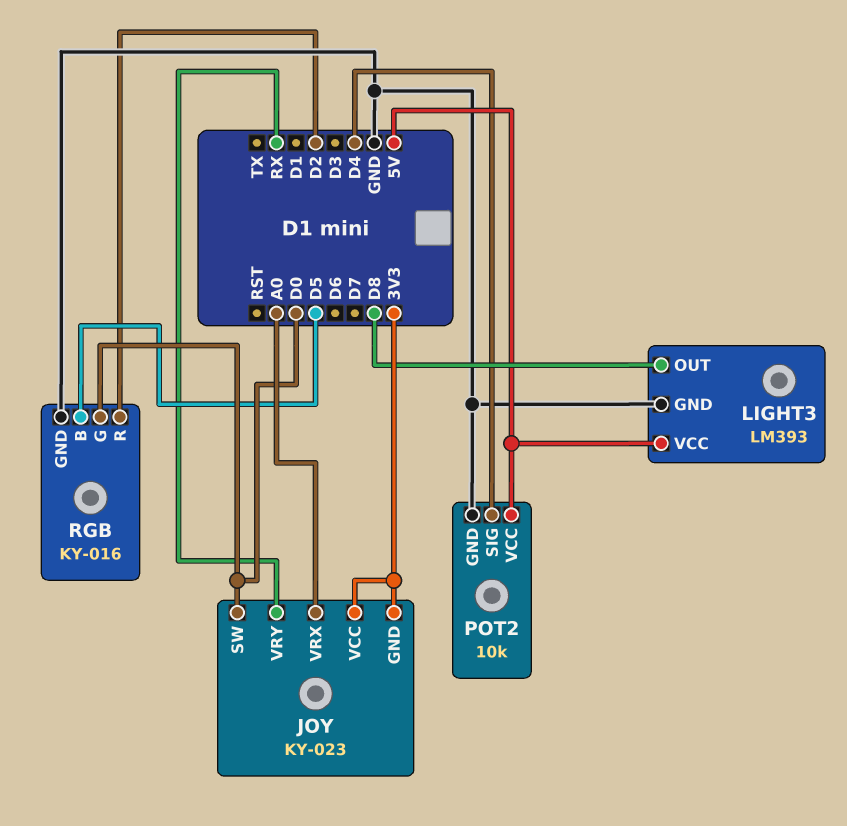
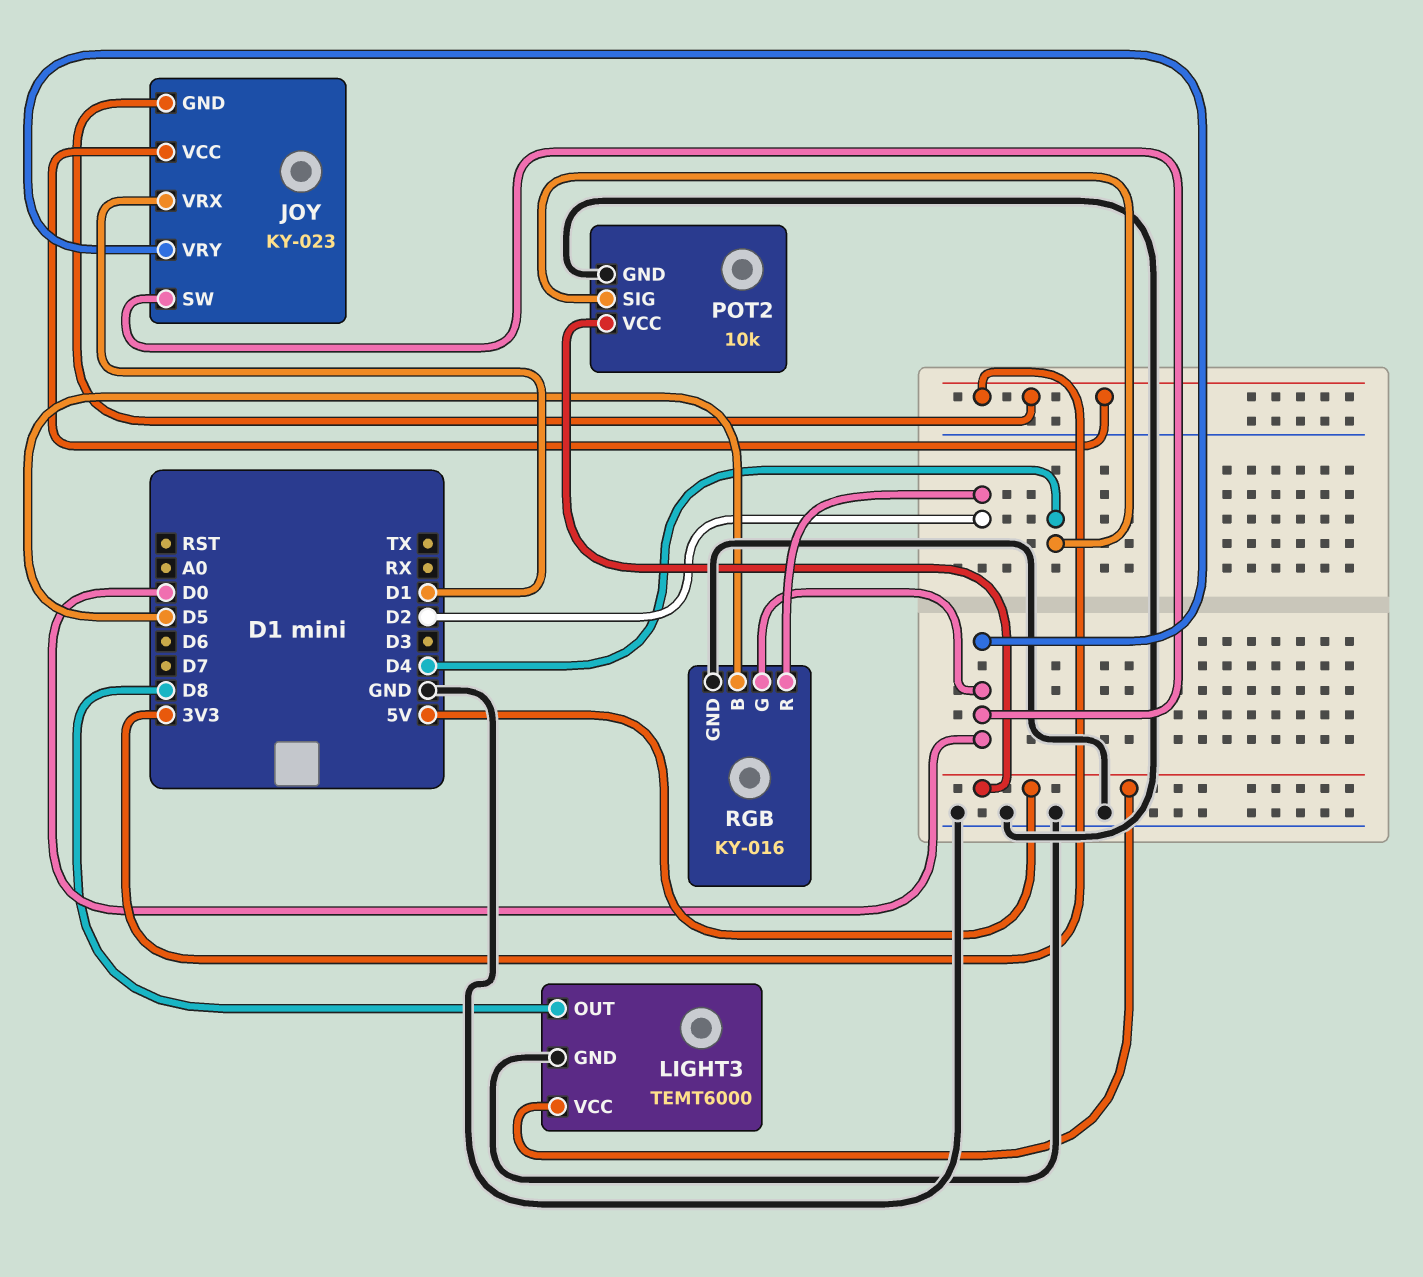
JOY pin VRX: A0 -> D1
JOY pin VRY: RX -> D0
LIGHT3: LM393 -> TEMT6000

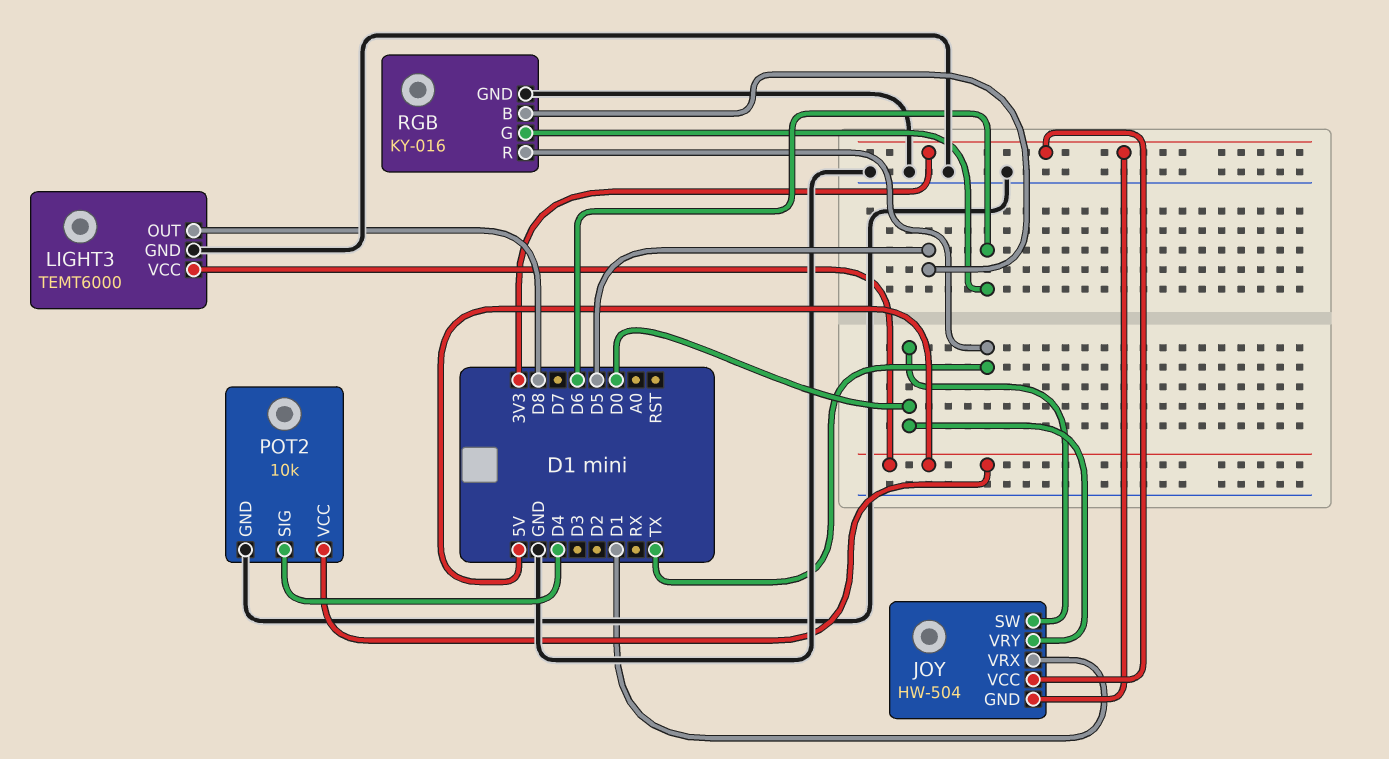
JOY: KY-023 -> HW-504
RGB pin G: D0 -> D6
RGB pin R: D2 -> TX

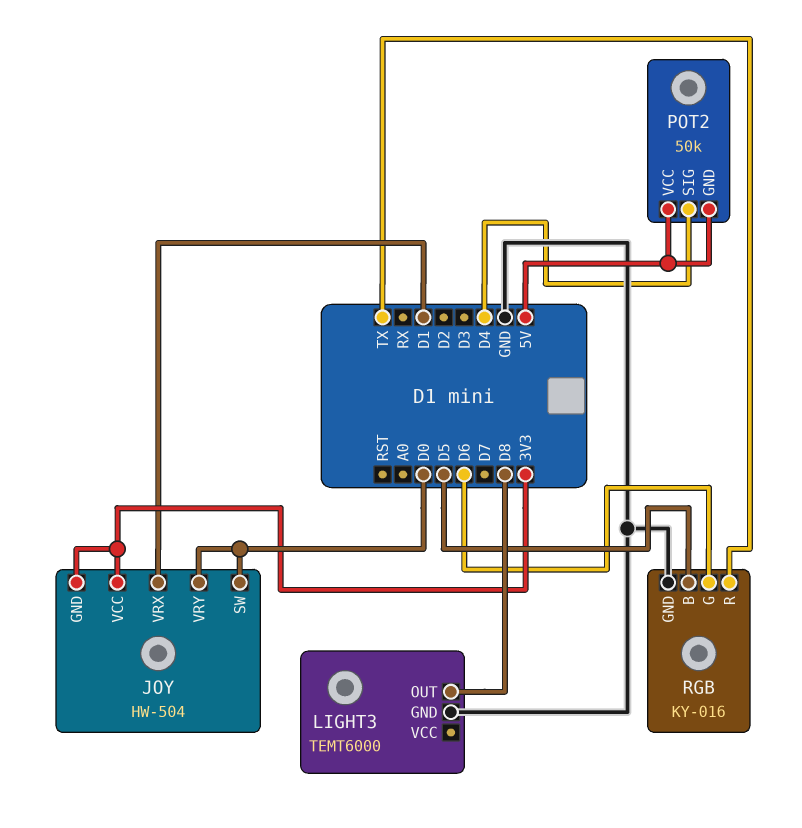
LIGHT3 pin VCC: 5V -> none
POT2: 10k -> 50k
POT2 pin GND: GND -> 5V

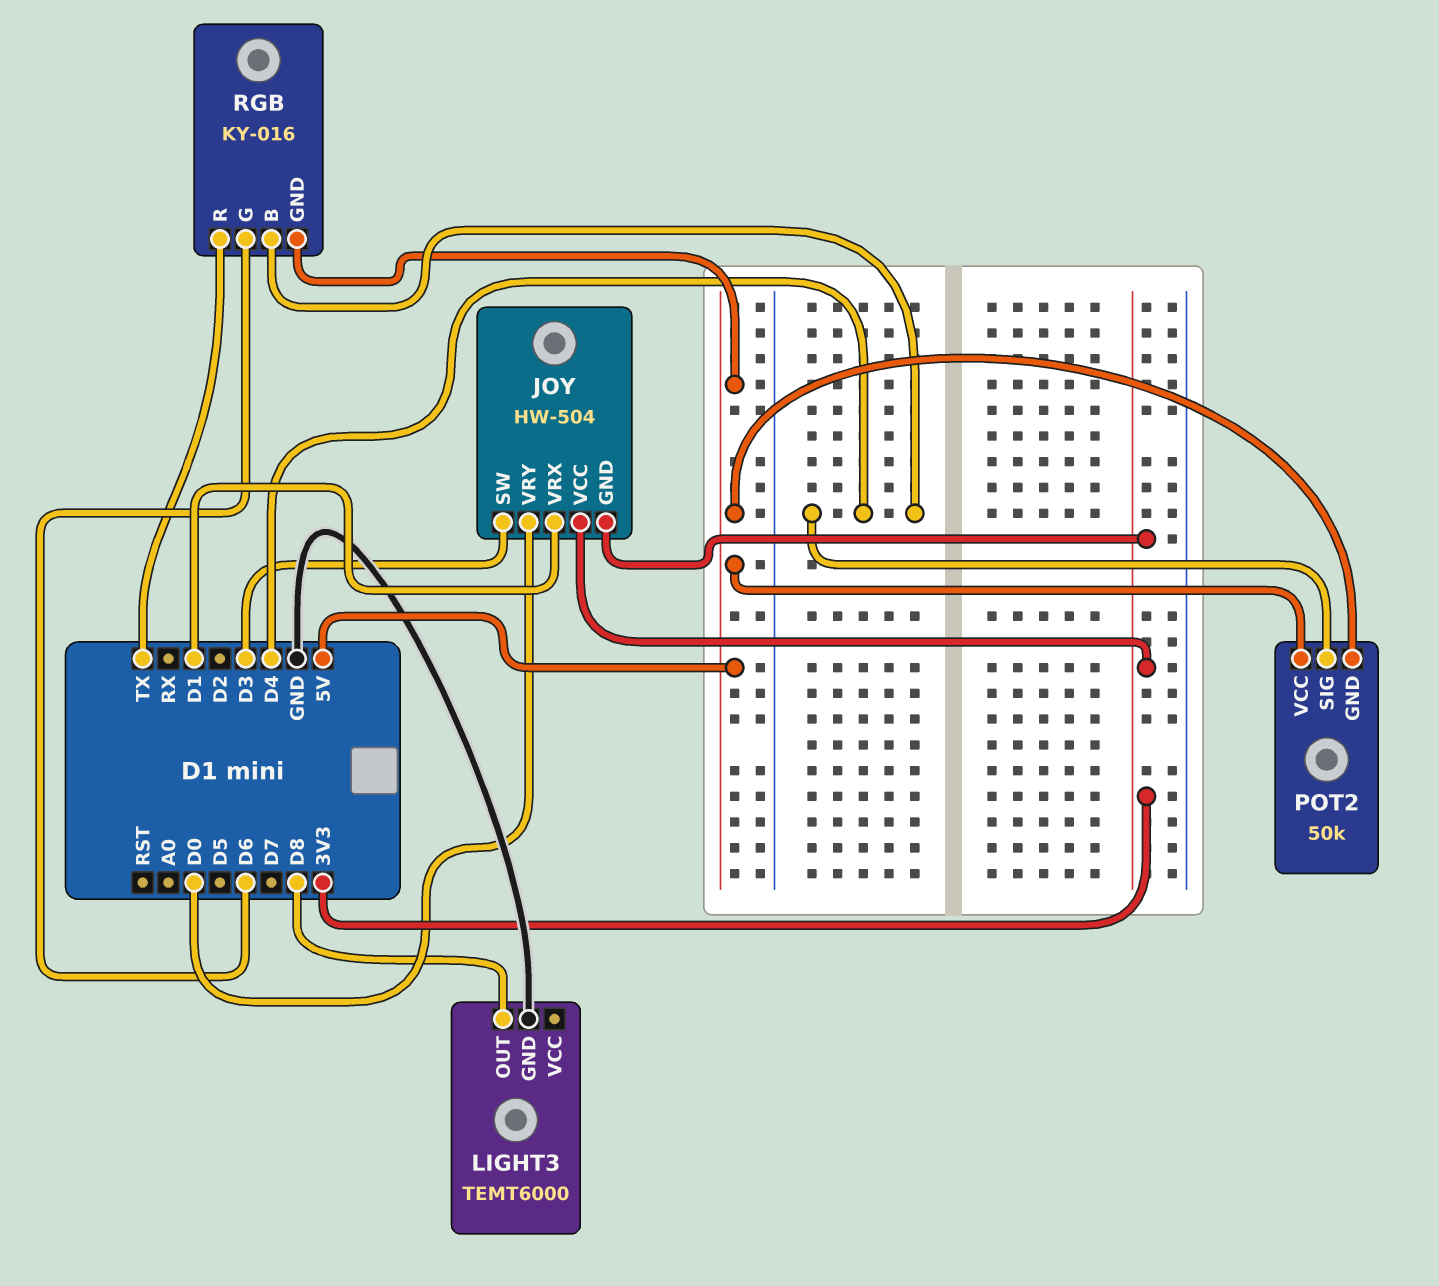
JOY pin SW: D0 -> D3
RGB pin B: D5 -> D4
RGB pin GND: GND -> 5V

